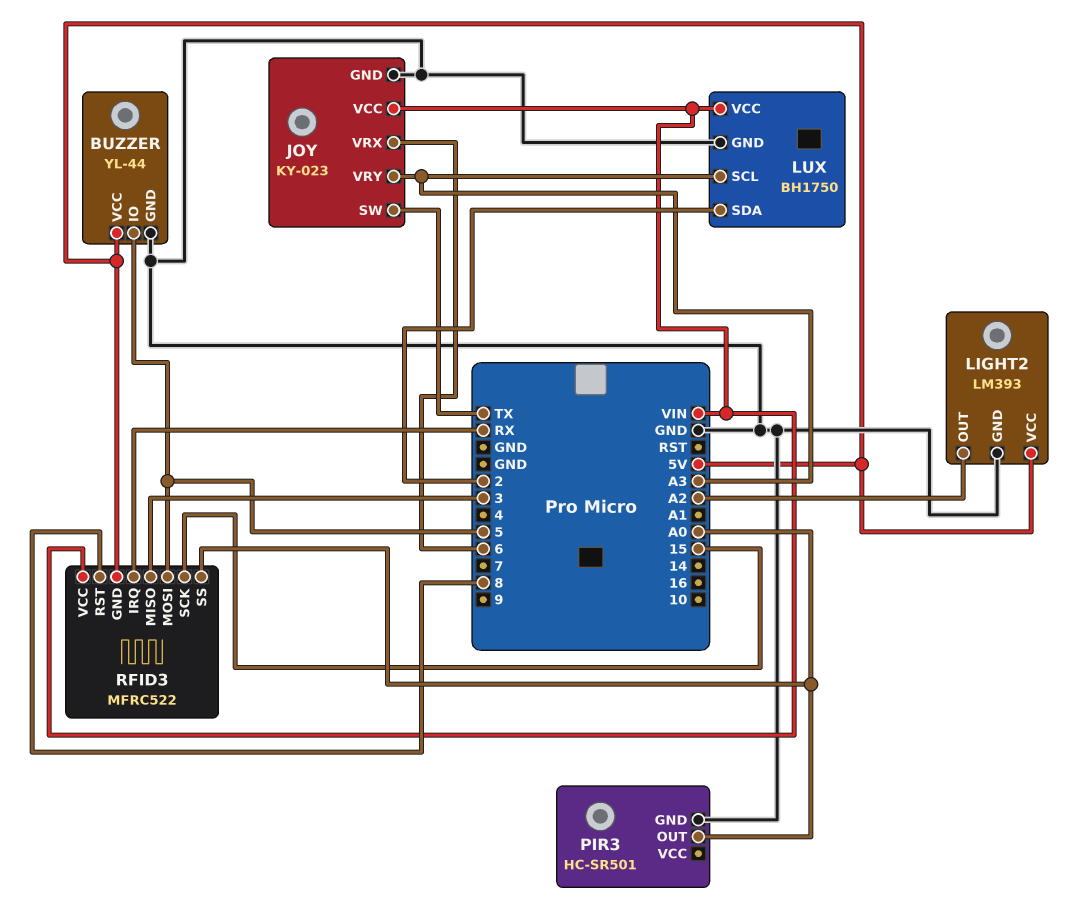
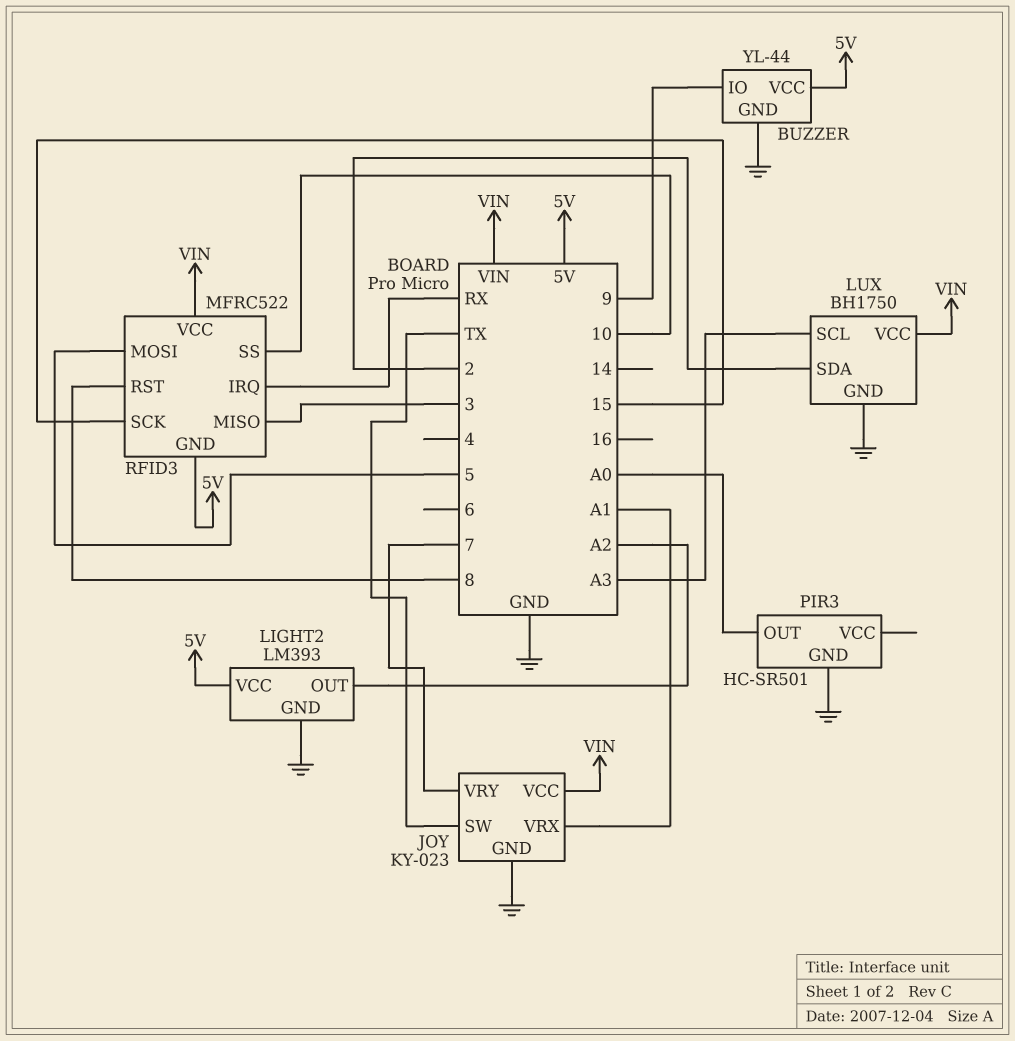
BUZZER pin IO: 5 -> 9
JOY pin VRX: 6 -> A1
JOY pin VRY: A3 -> 7
RFID3 pin SS: A0 -> 10

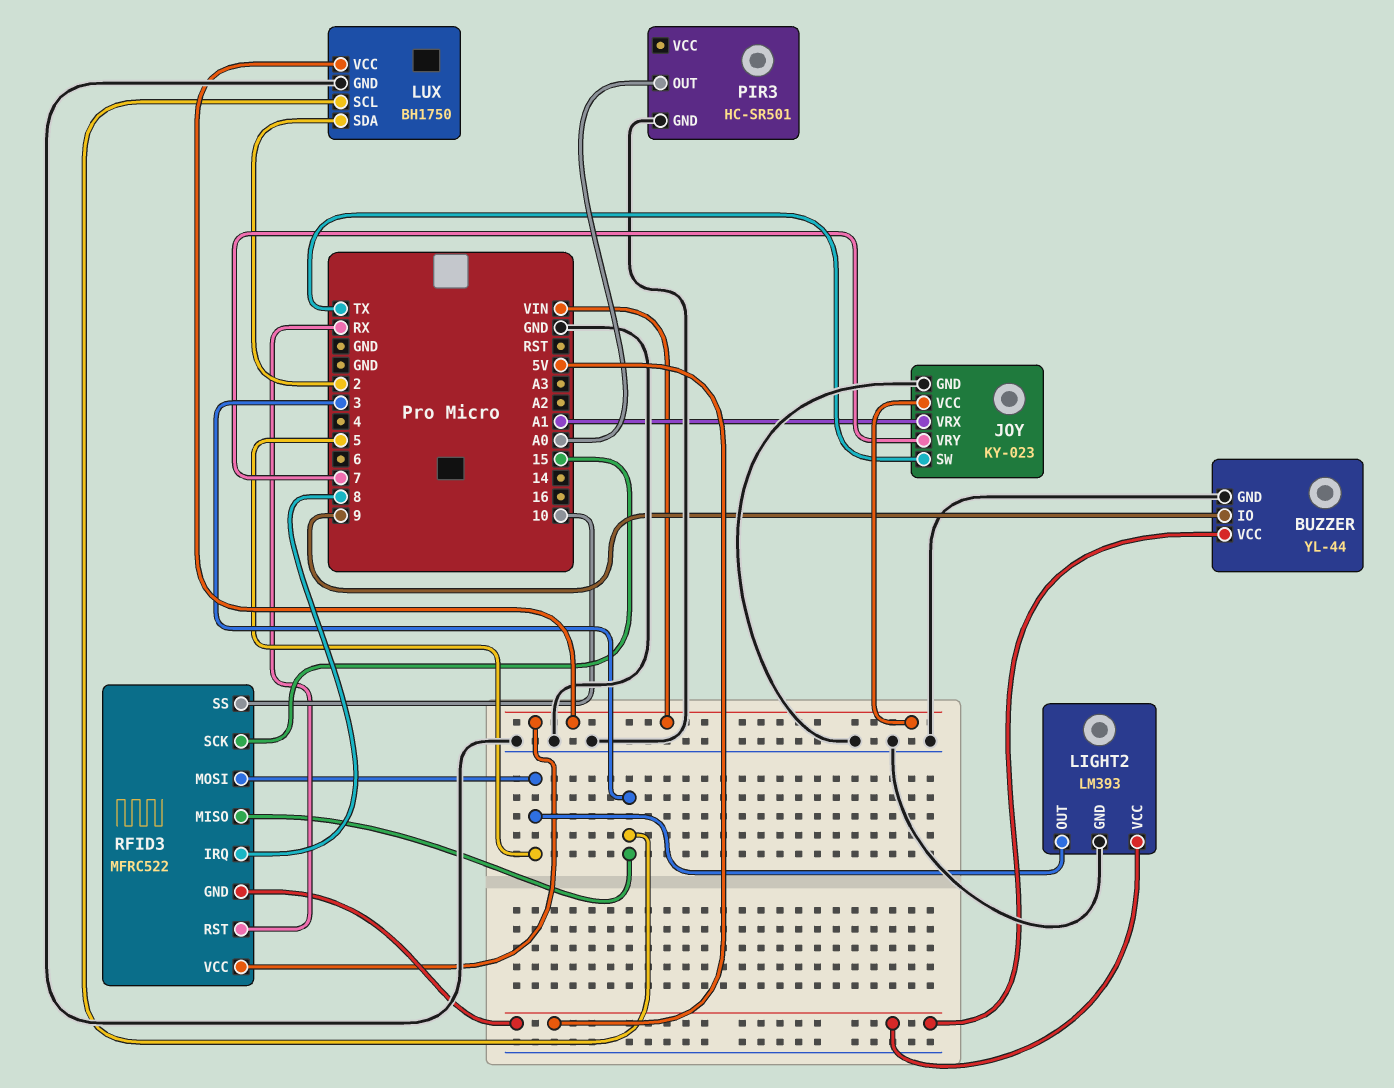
LIGHT2 pin OUT: A2 -> 5
LUX pin SCL: A3 -> 3
RFID3 pin IRQ: RX -> 8
RFID3 pin RST: 8 -> RX

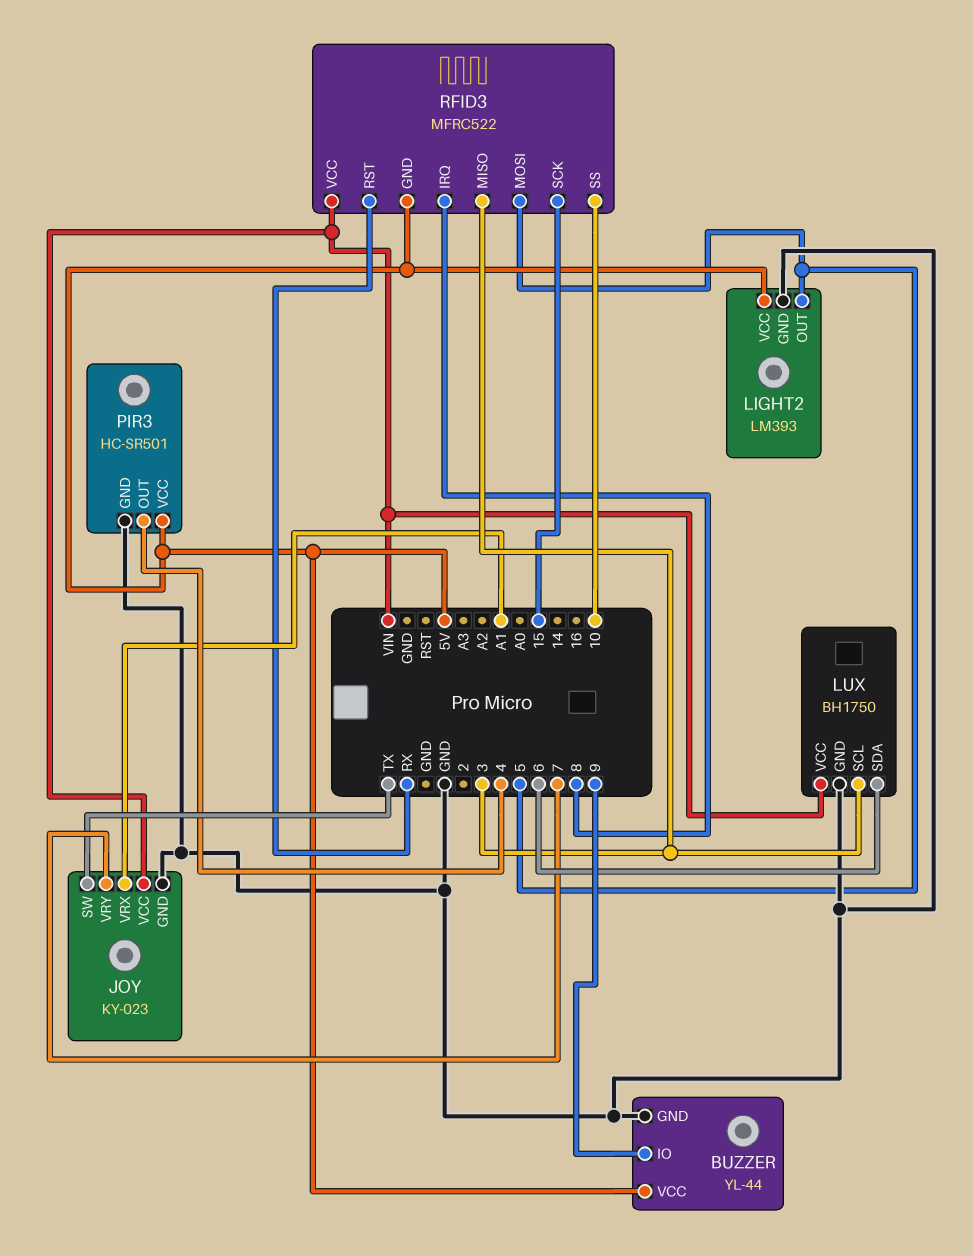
LUX pin SDA: 2 -> 6
PIR3 pin OUT: A0 -> 4
PIR3 pin VCC: none -> 5V

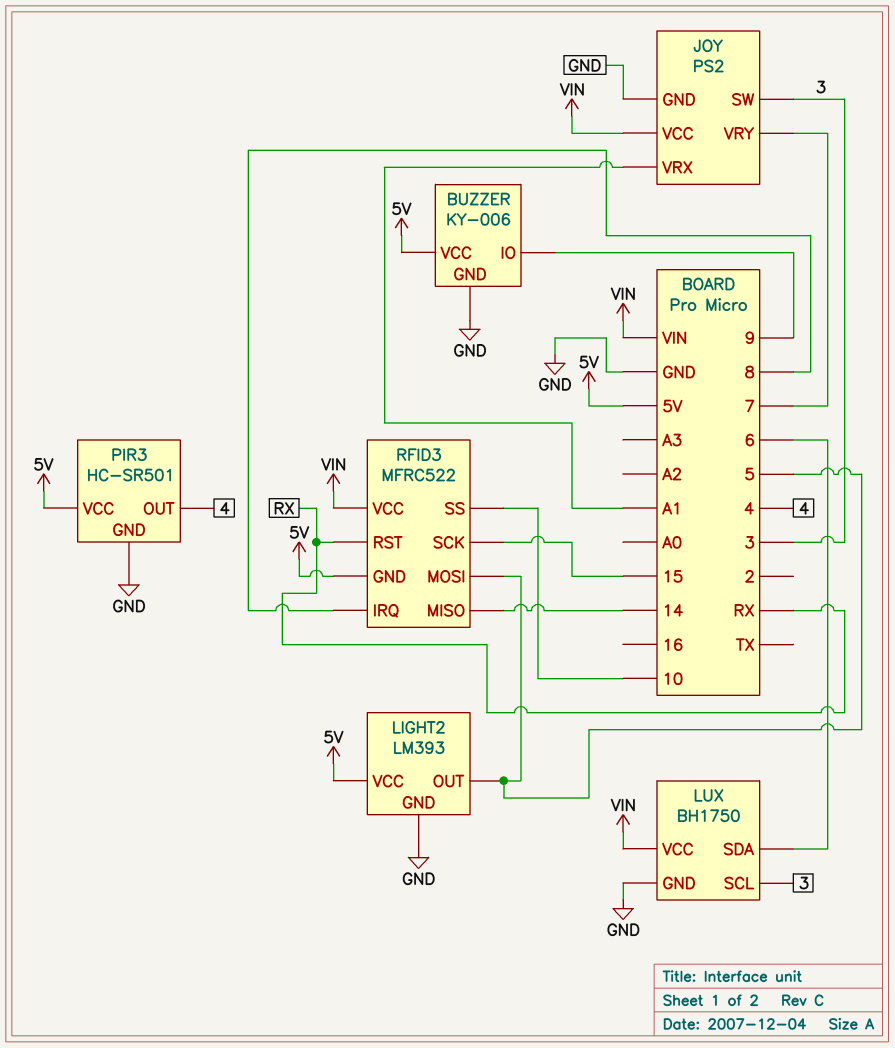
BUZZER: YL-44 -> KY-006
JOY: KY-023 -> PS2
JOY pin SW: TX -> 3
RFID3 pin MISO: 3 -> 14

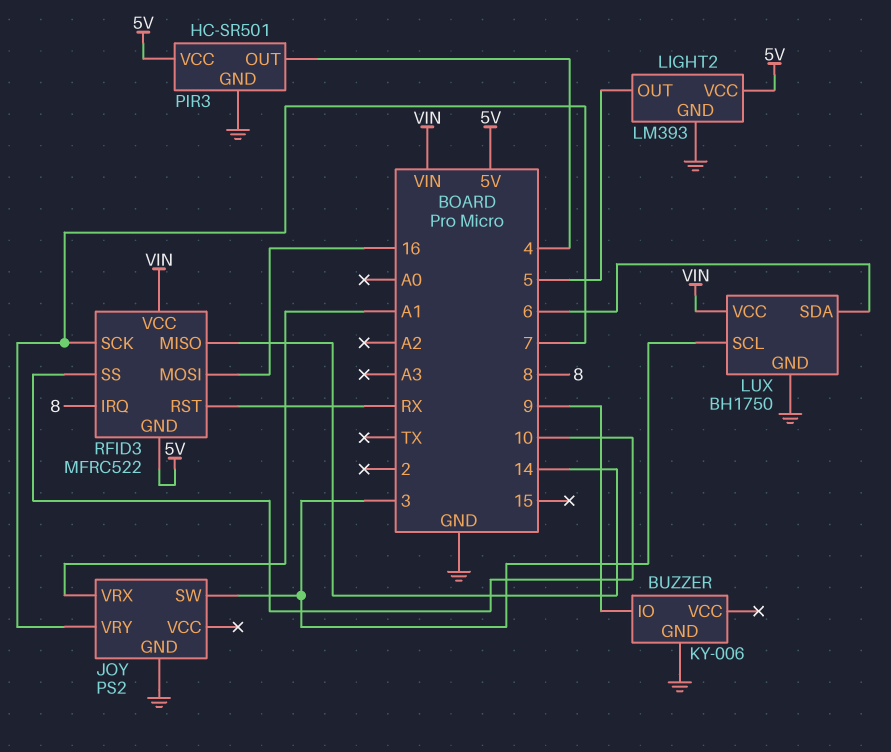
BUZZER pin VCC: 5V -> none
JOY pin VCC: VIN -> none
RFID3 pin MOSI: 5 -> 16
RFID3 pin SCK: 15 -> 7

